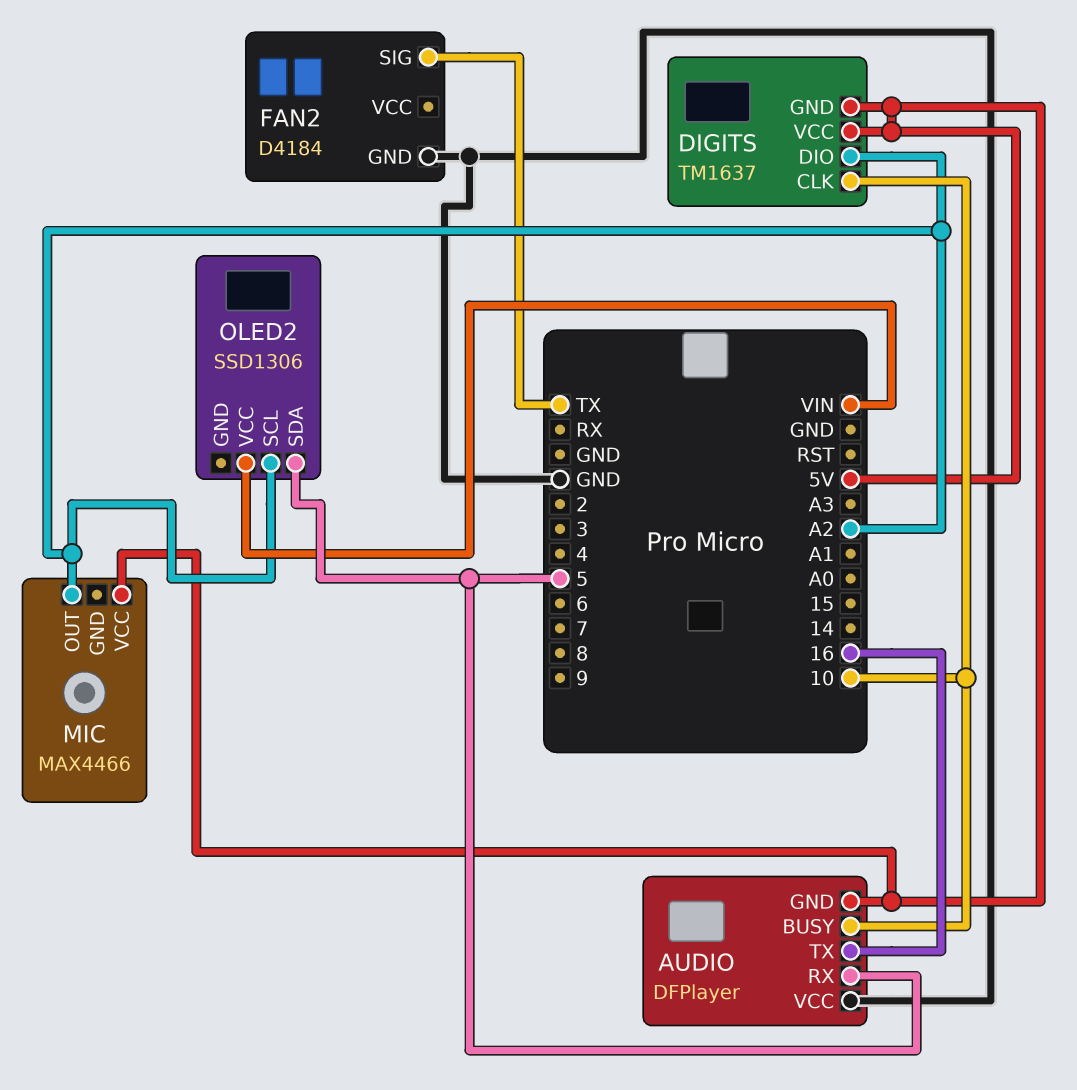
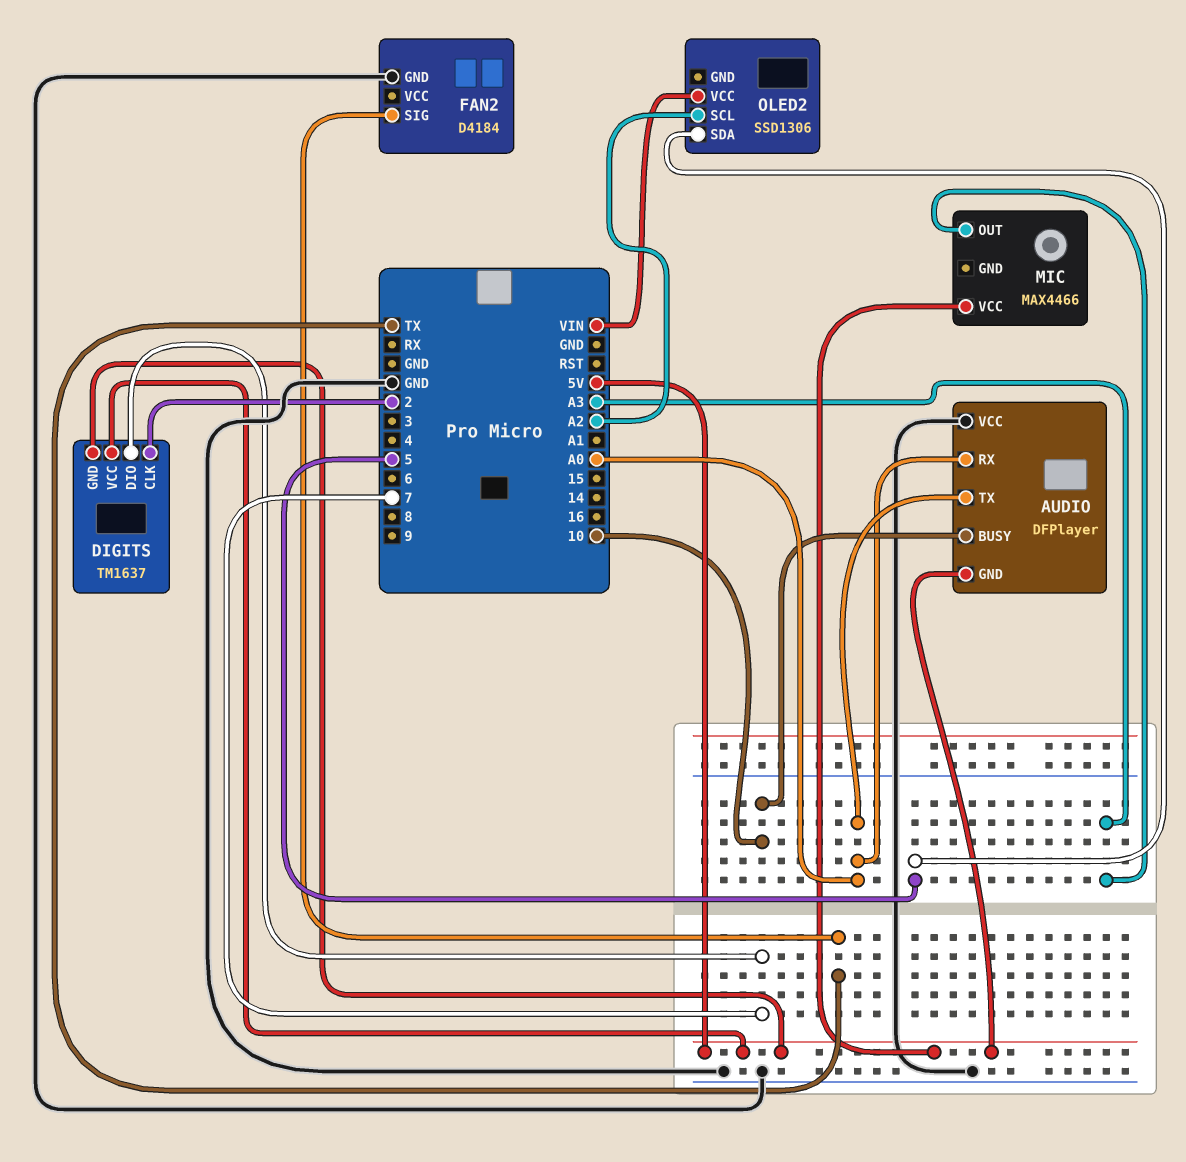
AUDIO pin RX: 5 -> A0
AUDIO pin TX: 16 -> A0
DIGITS pin CLK: 10 -> 2
DIGITS pin DIO: A2 -> 7
MIC pin OUT: A2 -> A3

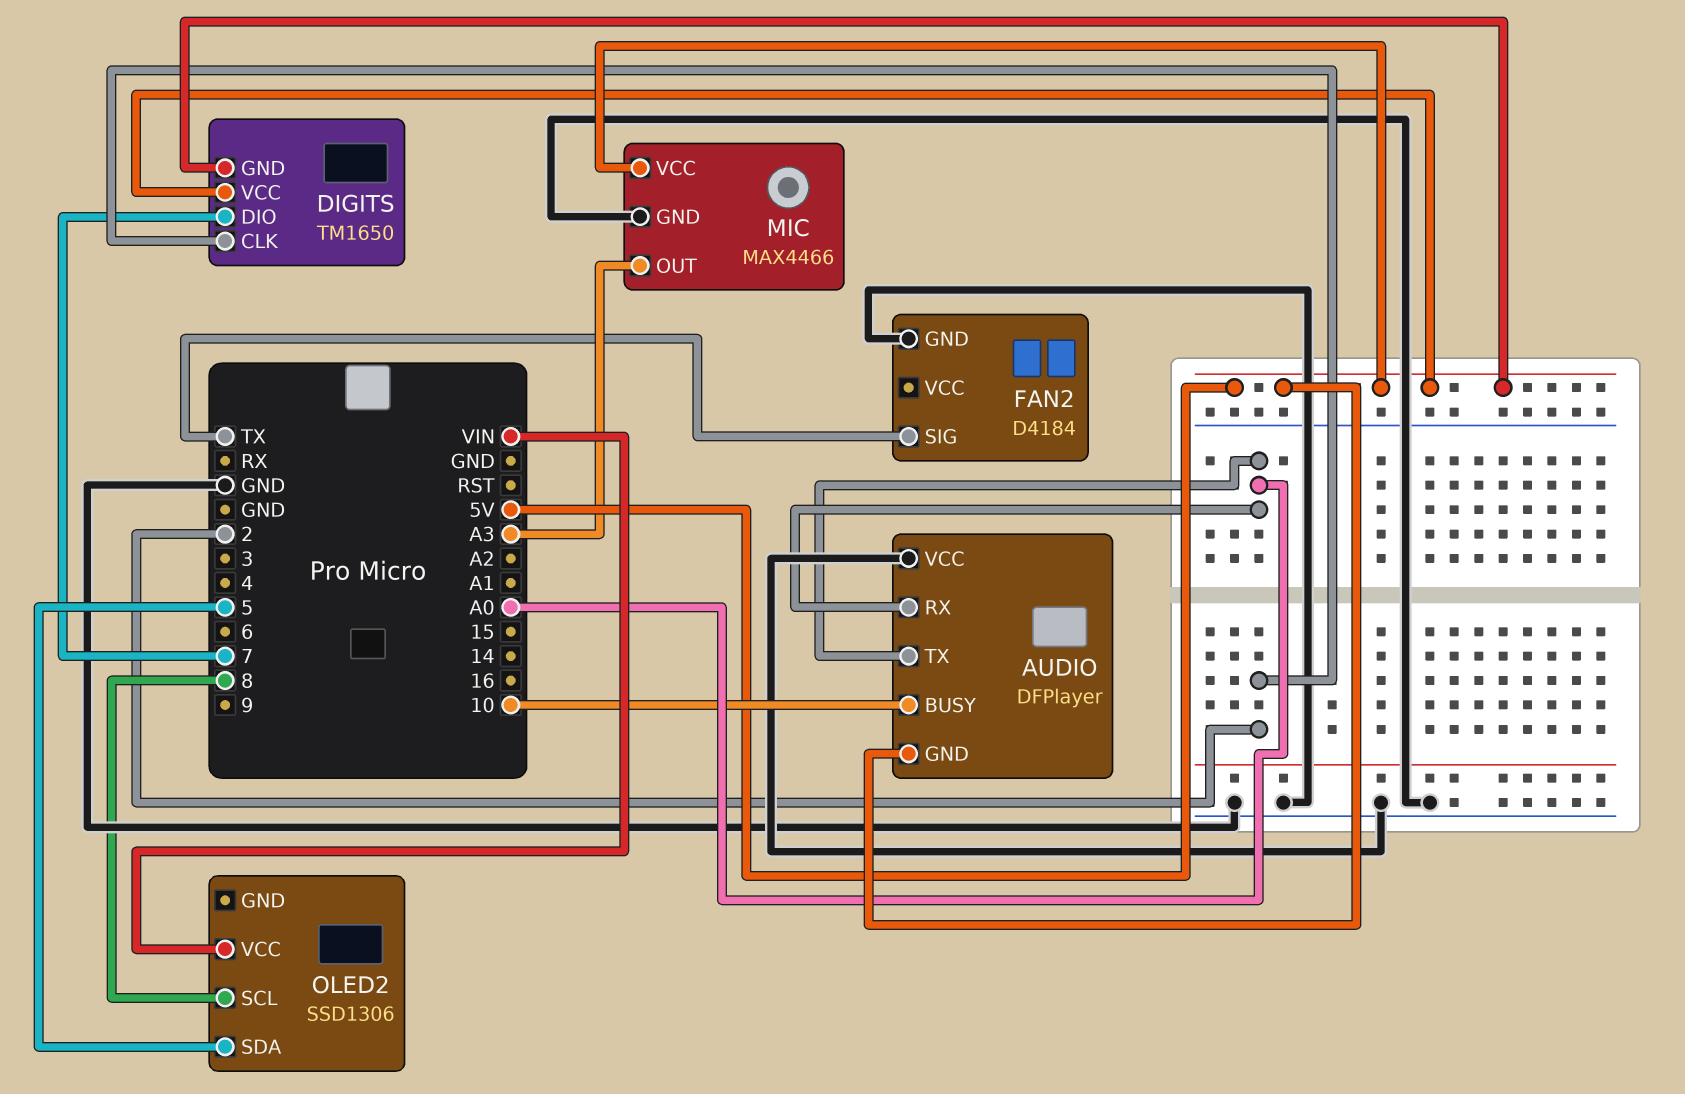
DIGITS: TM1637 -> TM1650
MIC pin GND: none -> GND
OLED2 pin SCL: A2 -> 8

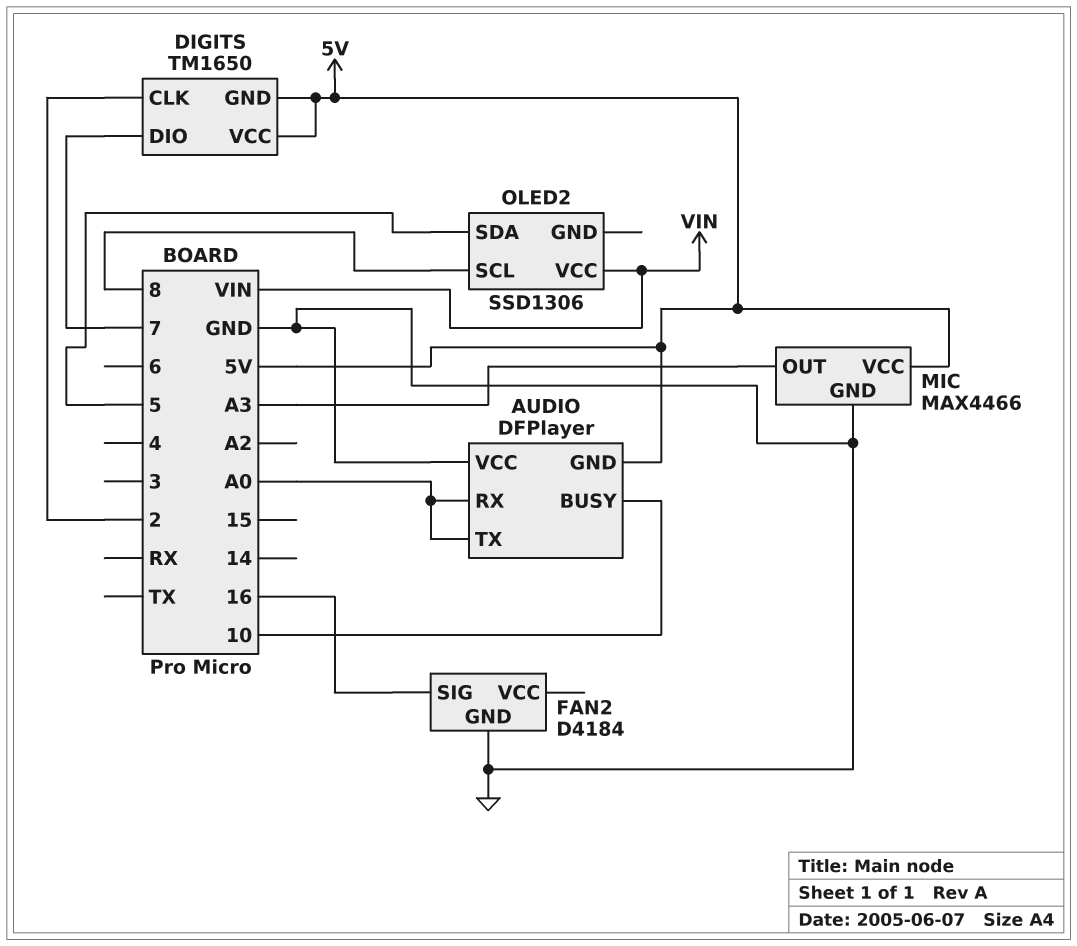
FAN2 pin SIG: TX -> 16

